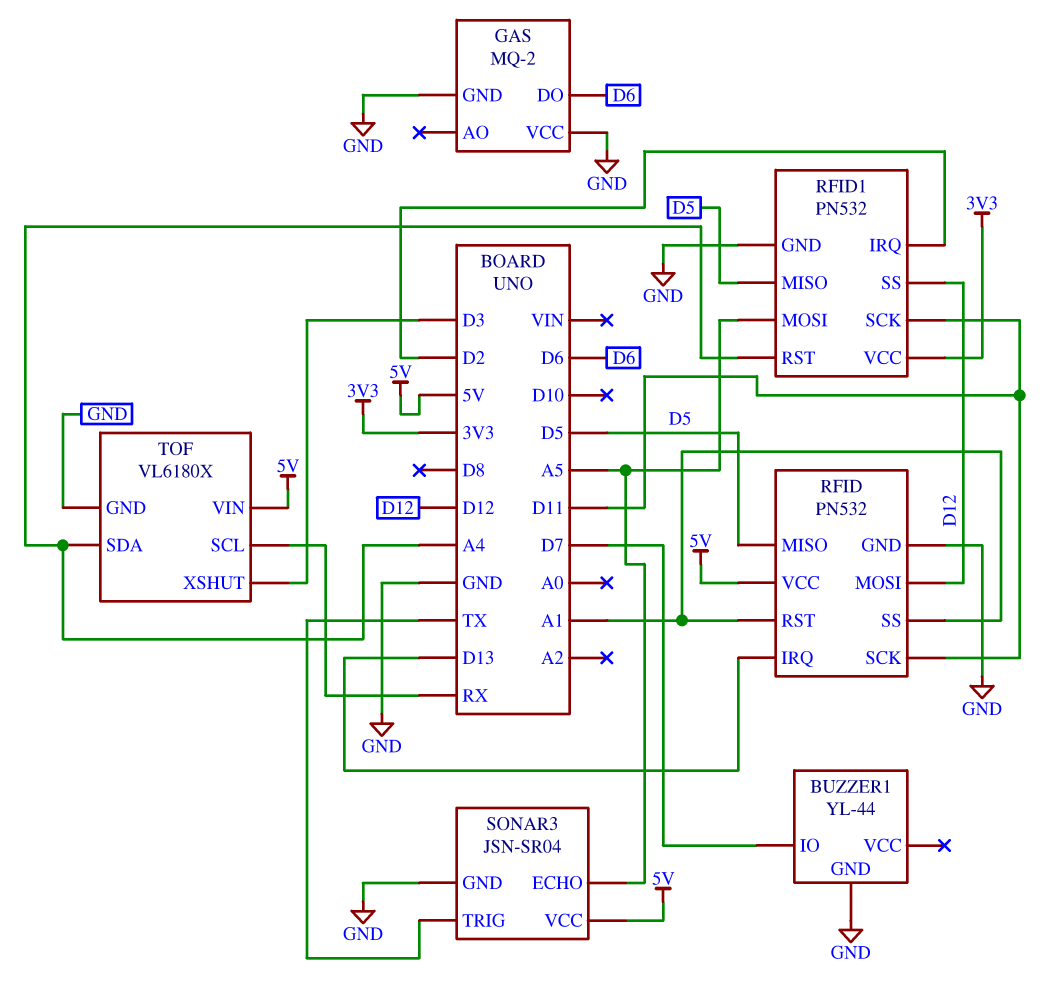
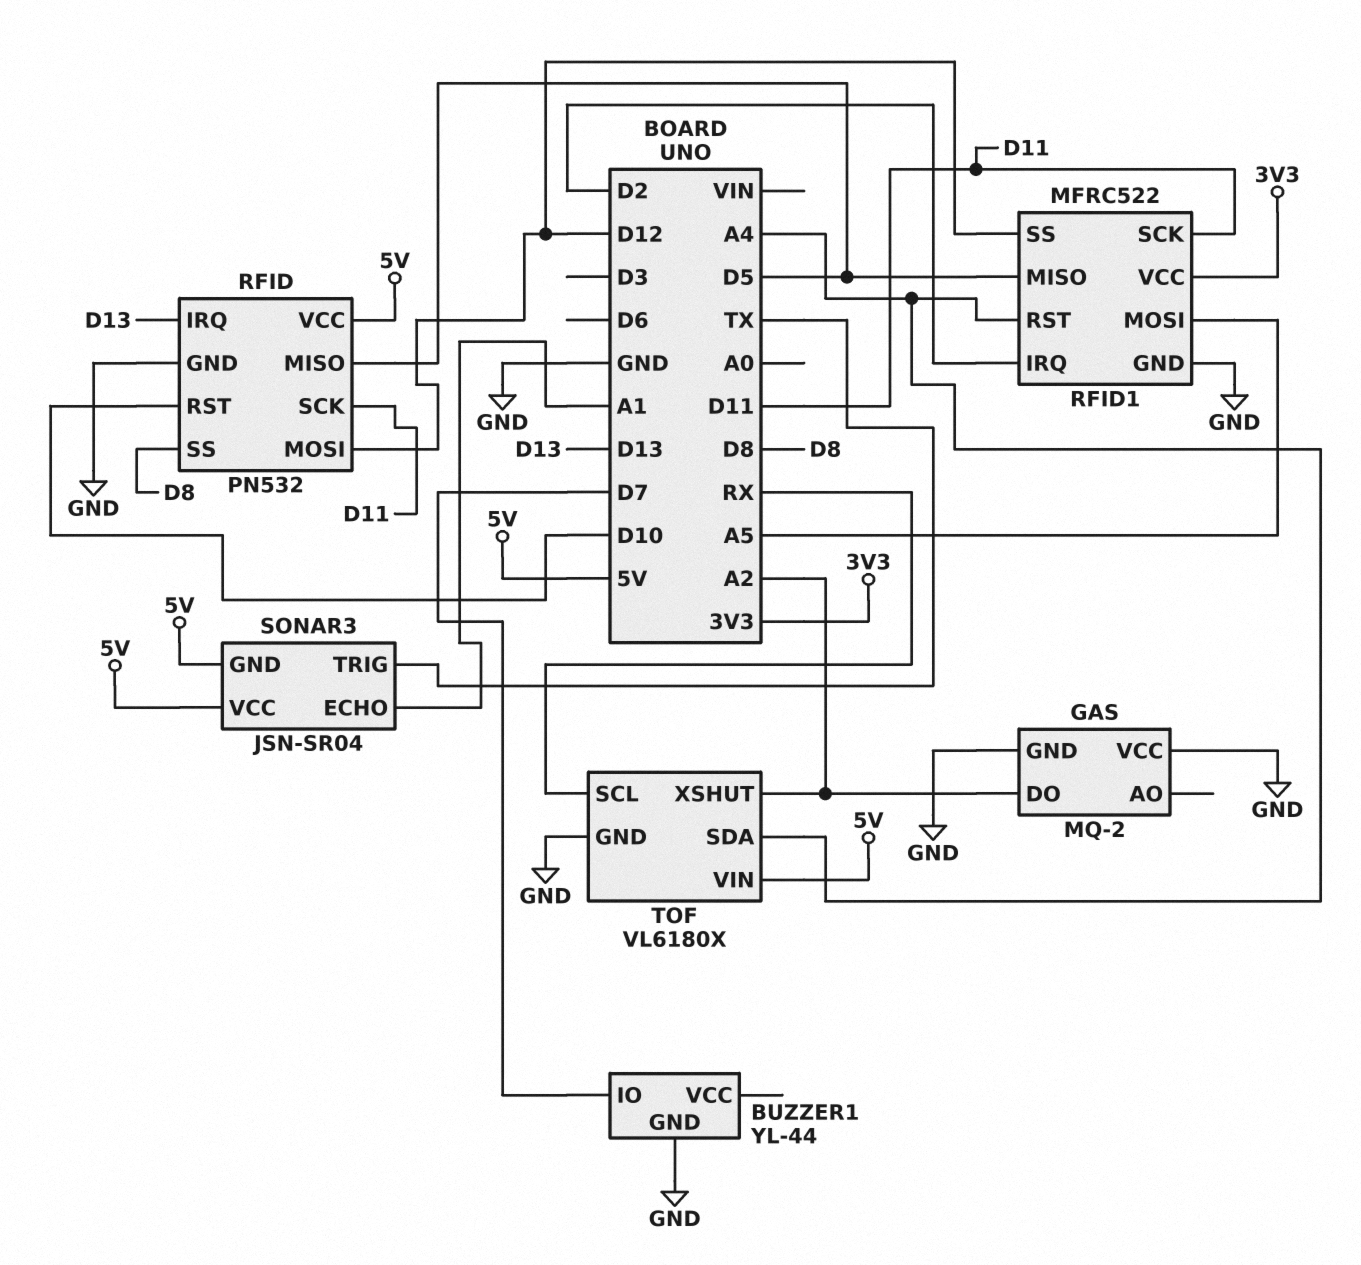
GAS pin DO: D6 -> A2
RFID pin RST: A1 -> D10
RFID pin SS: A1 -> D8
RFID1: PN532 -> MFRC522
SONAR3 pin ECHO: A5 -> A1
SONAR3 pin GND: GND -> 5V
TOF pin XSHUT: D3 -> A2

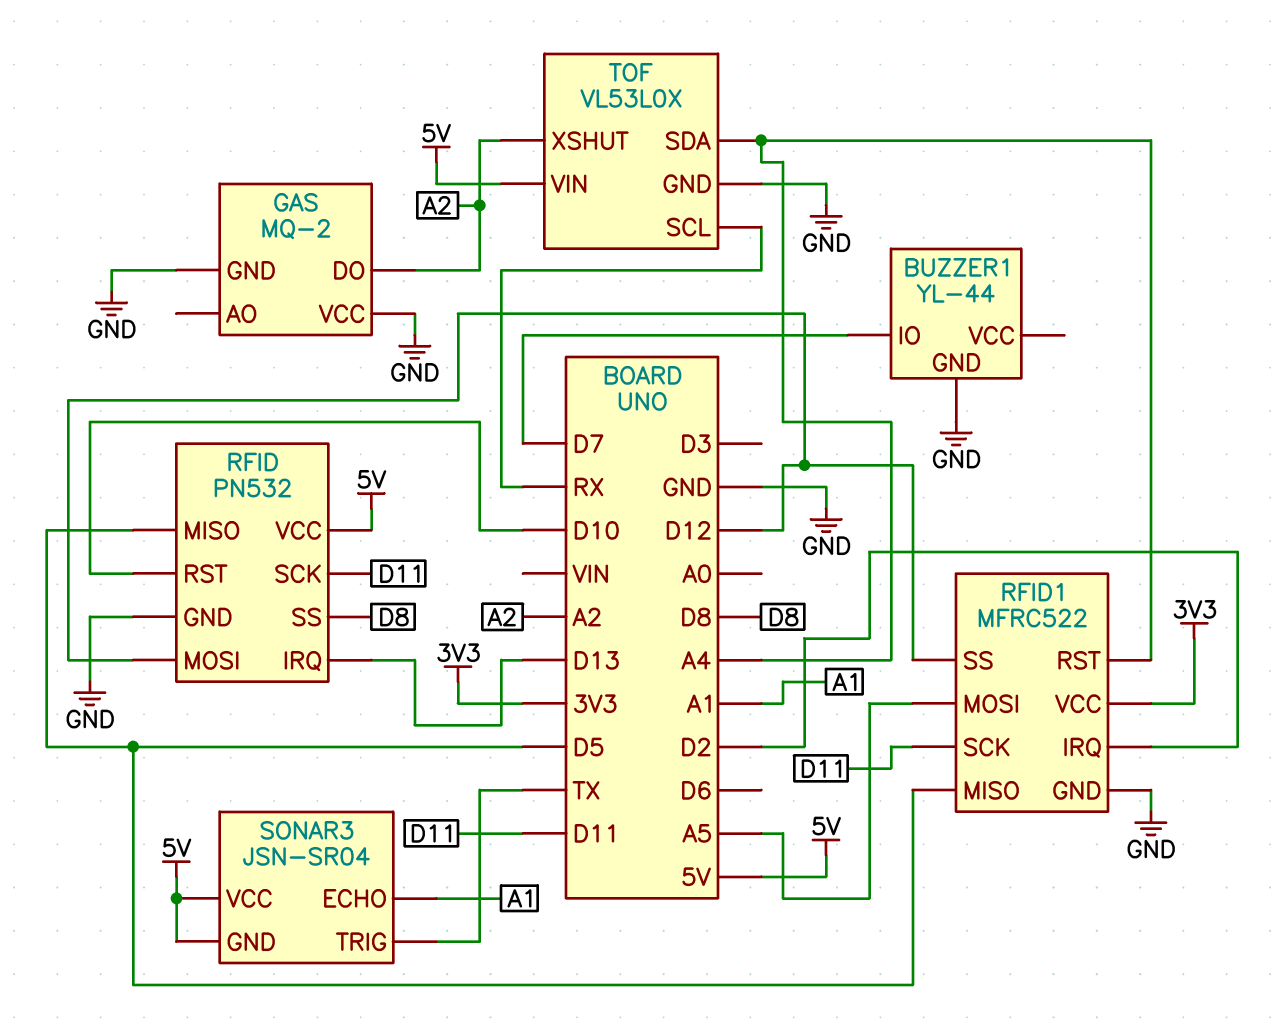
TOF: VL6180X -> VL53L0X

